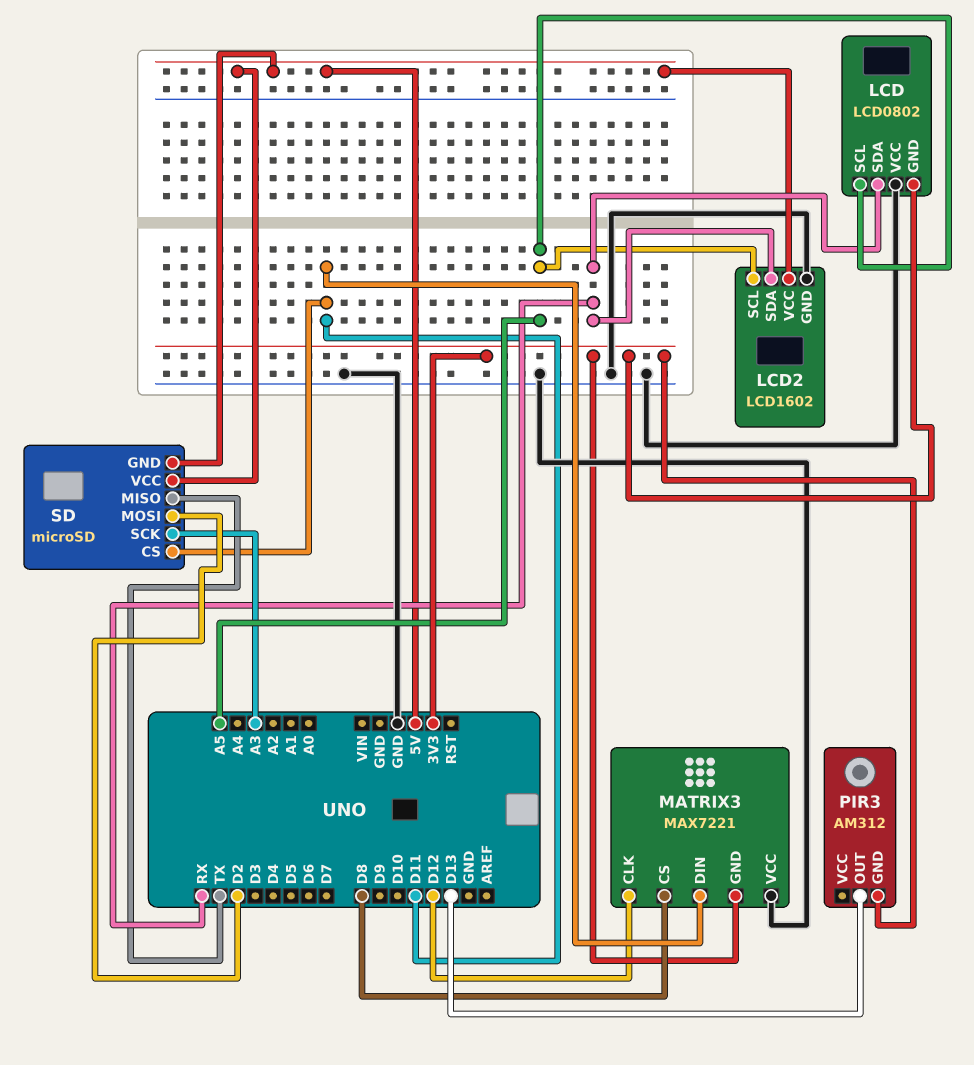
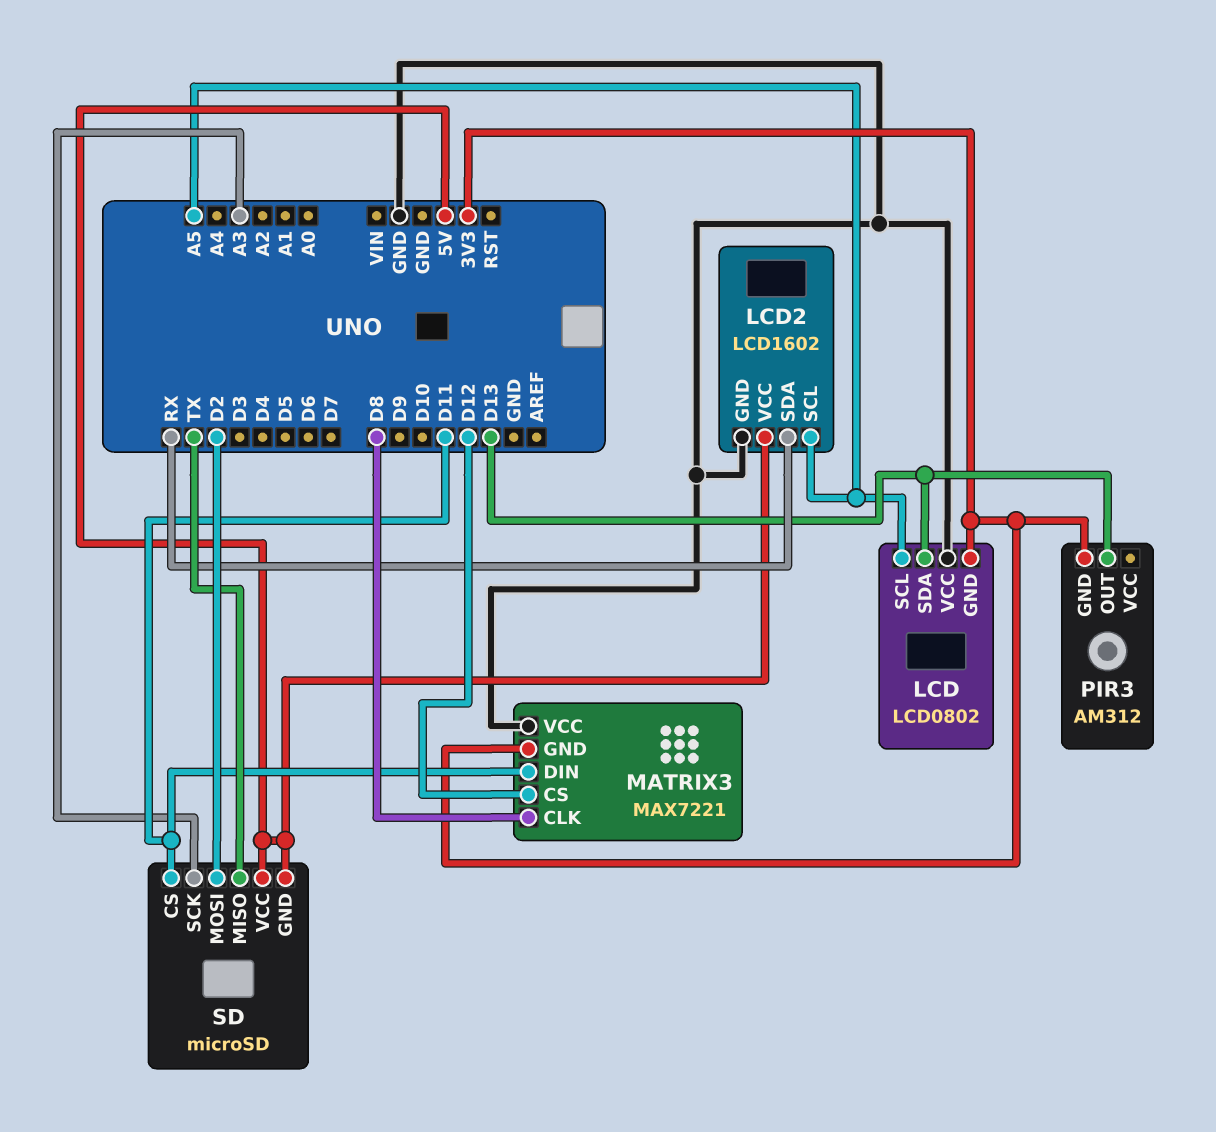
LCD pin SDA: RX -> D13
MATRIX3 pin CLK: D12 -> D8
MATRIX3 pin CS: D8 -> D12

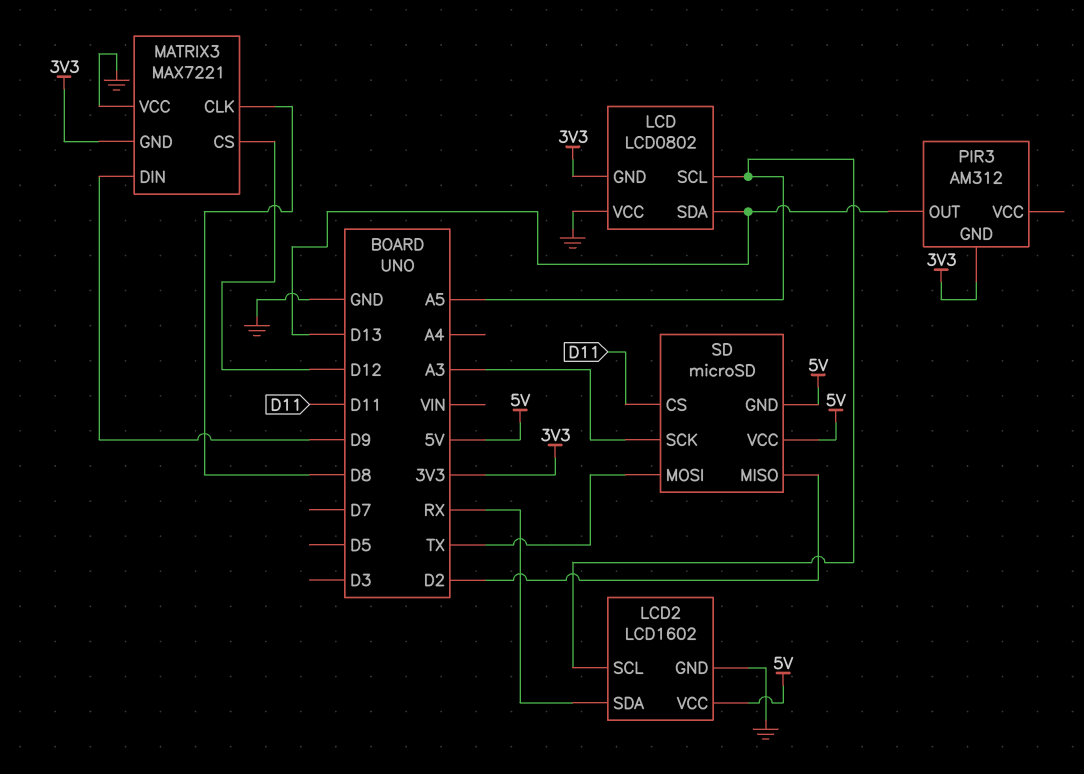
MATRIX3 pin DIN: D11 -> D9
SD pin MISO: TX -> D2
SD pin MOSI: D2 -> TX

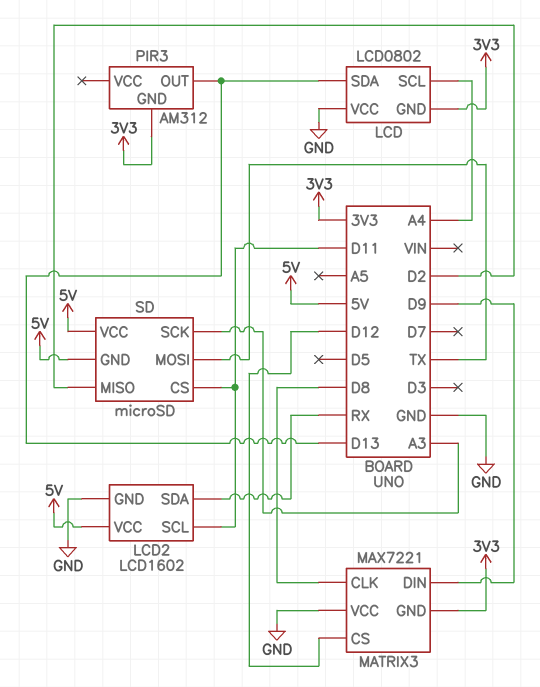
LCD pin SCL: A5 -> A4
LCD2 pin SCL: A5 -> D11

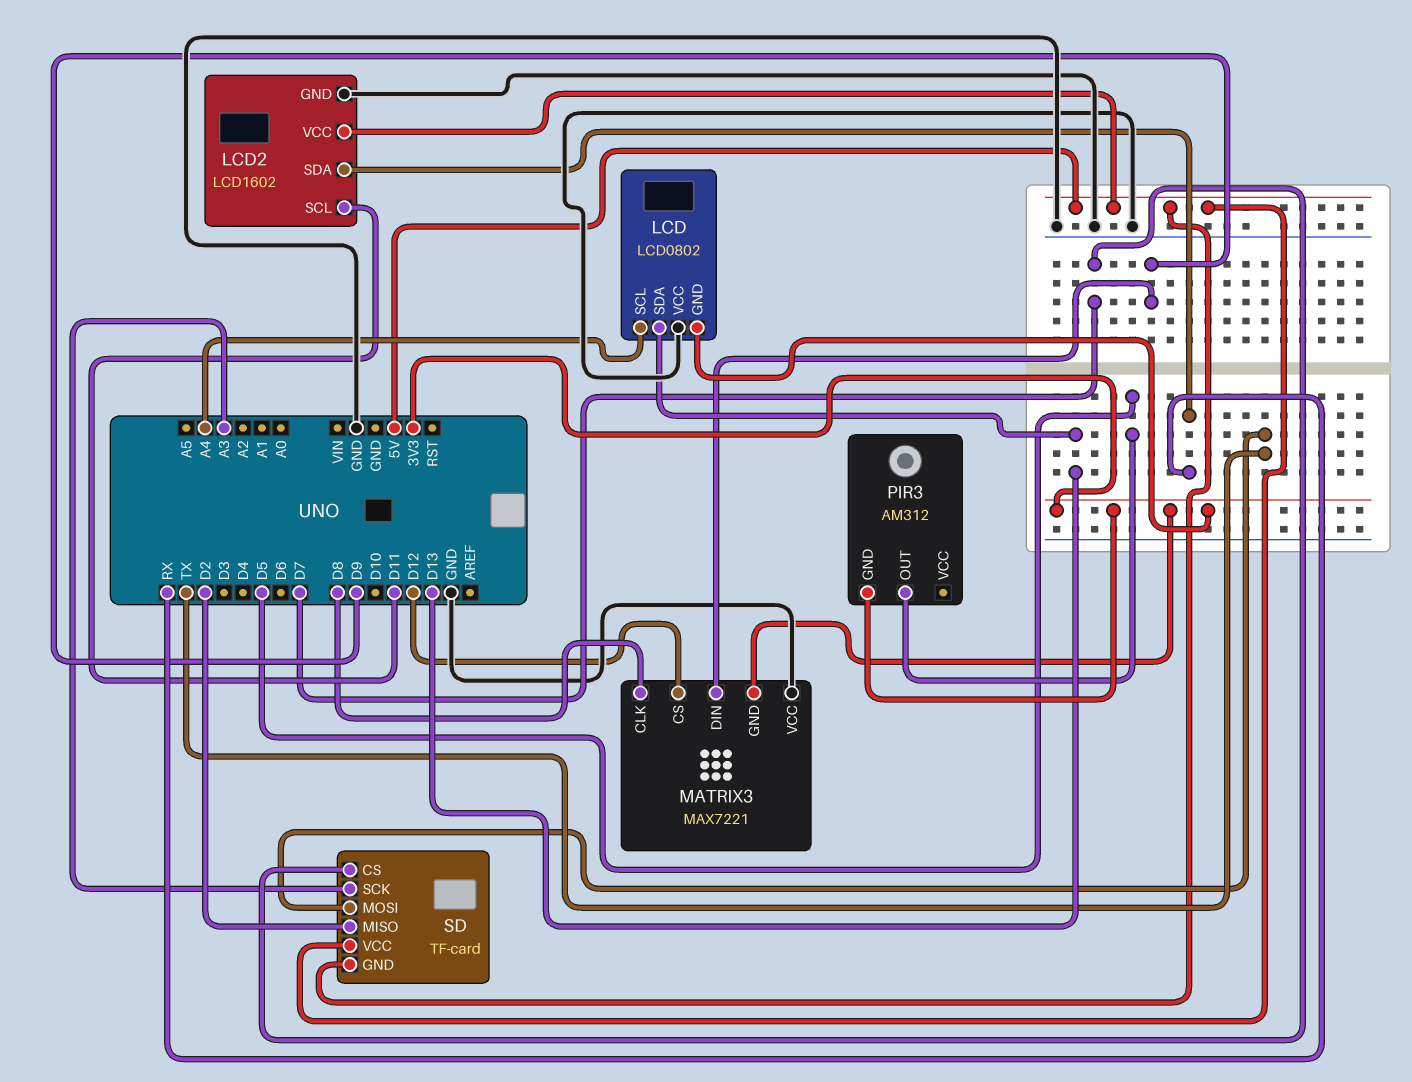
PIR3 pin OUT: D13 -> D5
SD: microSD -> TF-card
SD pin CS: D11 -> D7

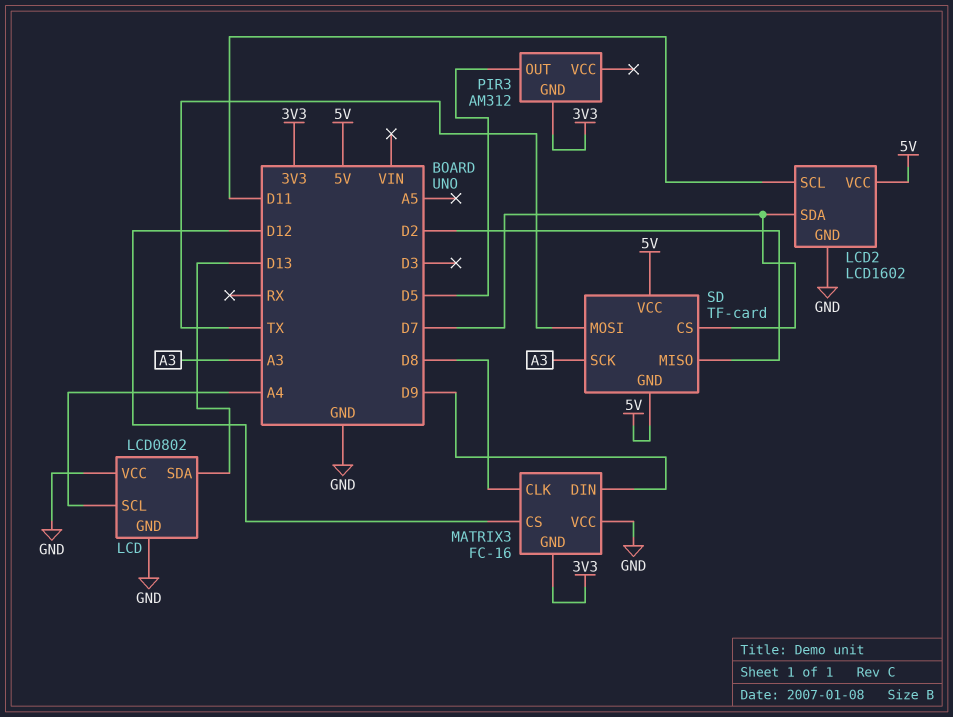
LCD pin GND: 3V3 -> GND
LCD2 pin SDA: RX -> D7
MATRIX3: MAX7221 -> FC-16

